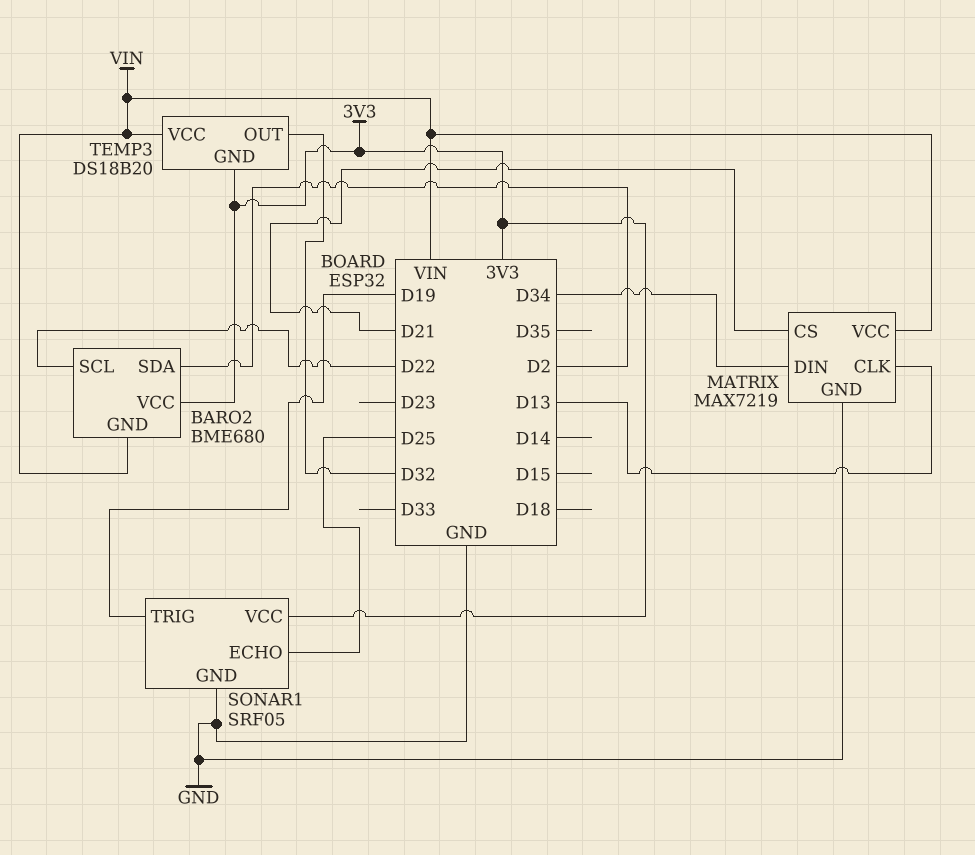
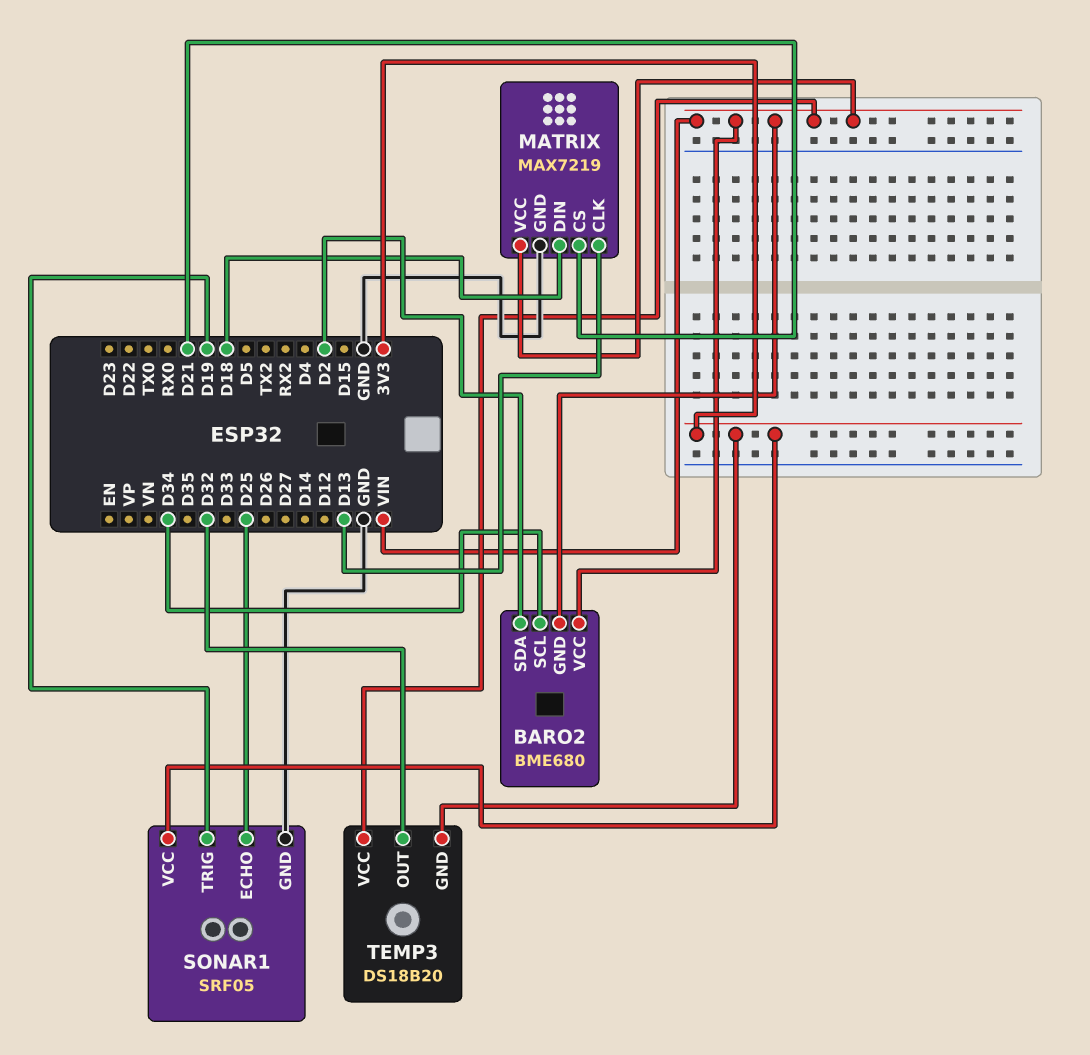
BARO2 pin SCL: D22 -> D34
BARO2 pin VCC: 3V3 -> VIN
MATRIX pin DIN: D34 -> D18

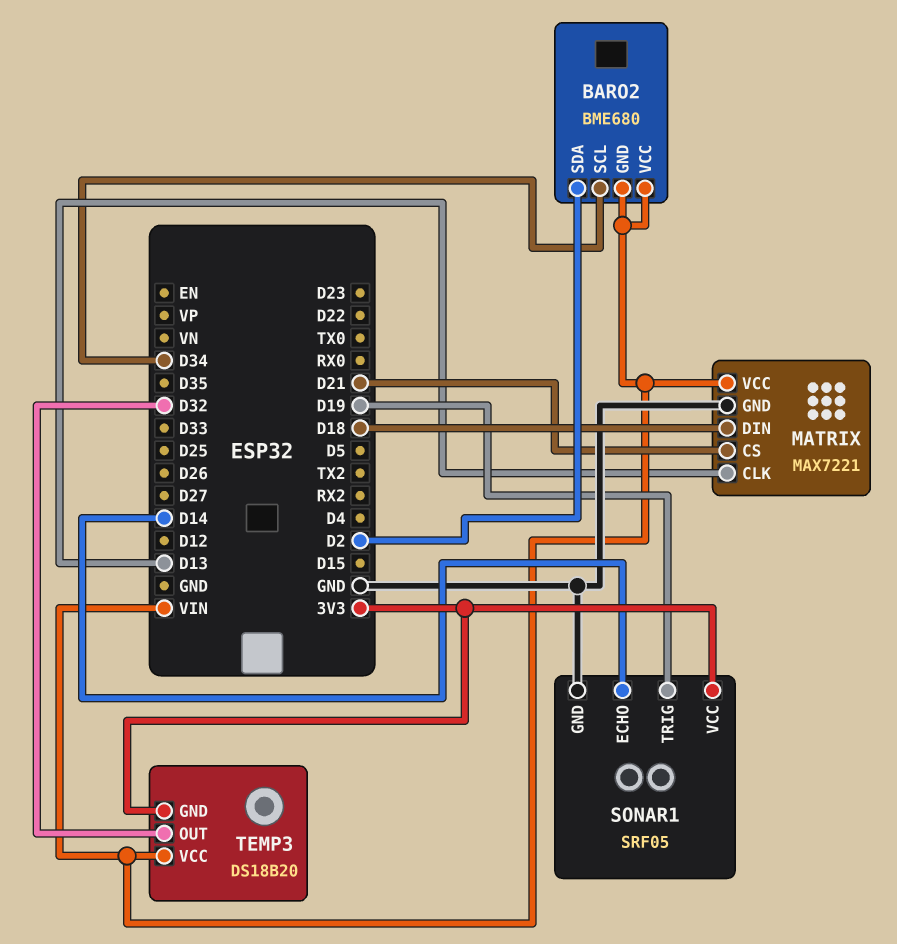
MATRIX: MAX7219 -> MAX7221
SONAR1 pin ECHO: D25 -> D14

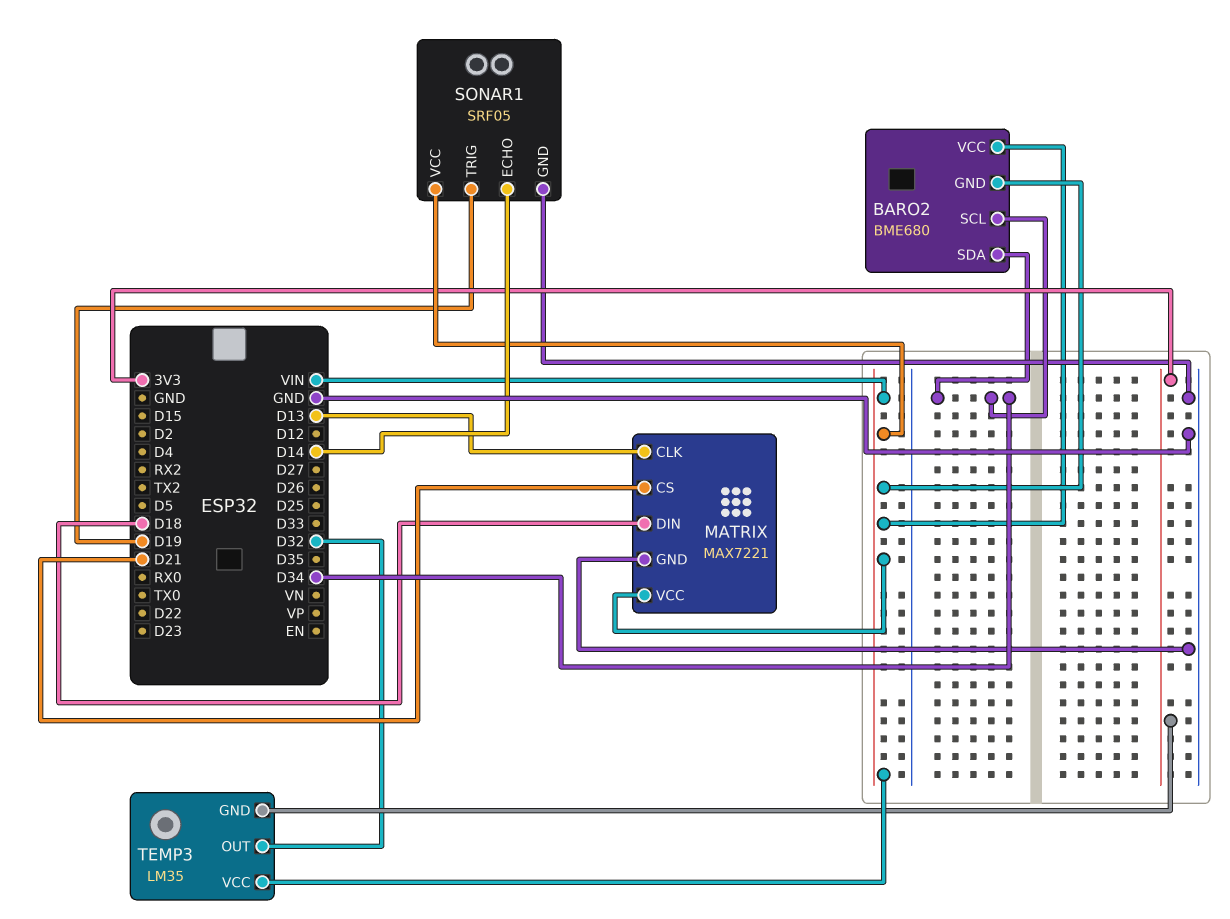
BARO2 pin SDA: D2 -> D34
SONAR1 pin VCC: 3V3 -> VIN
TEMP3: DS18B20 -> LM35

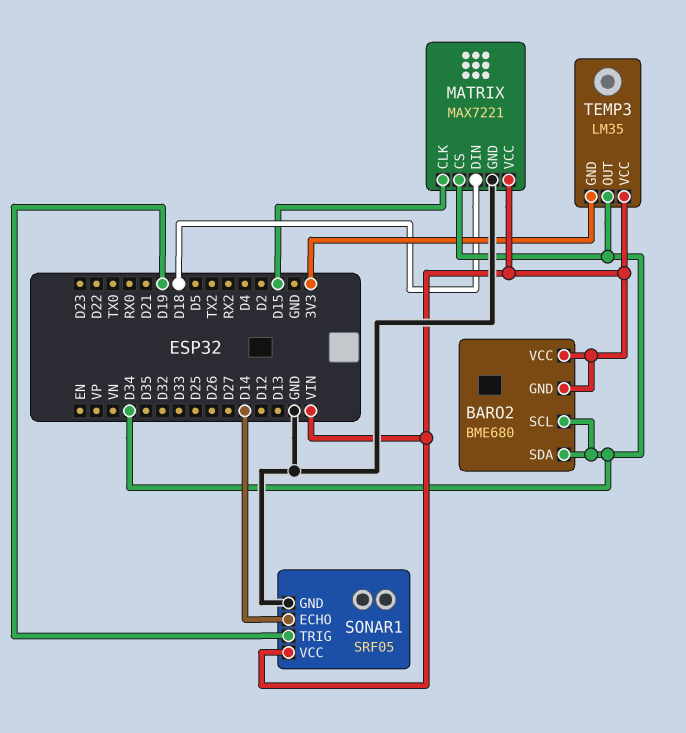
MATRIX pin CLK: D13 -> D15
MATRIX pin CS: D21 -> D34
TEMP3 pin OUT: D32 -> D34

